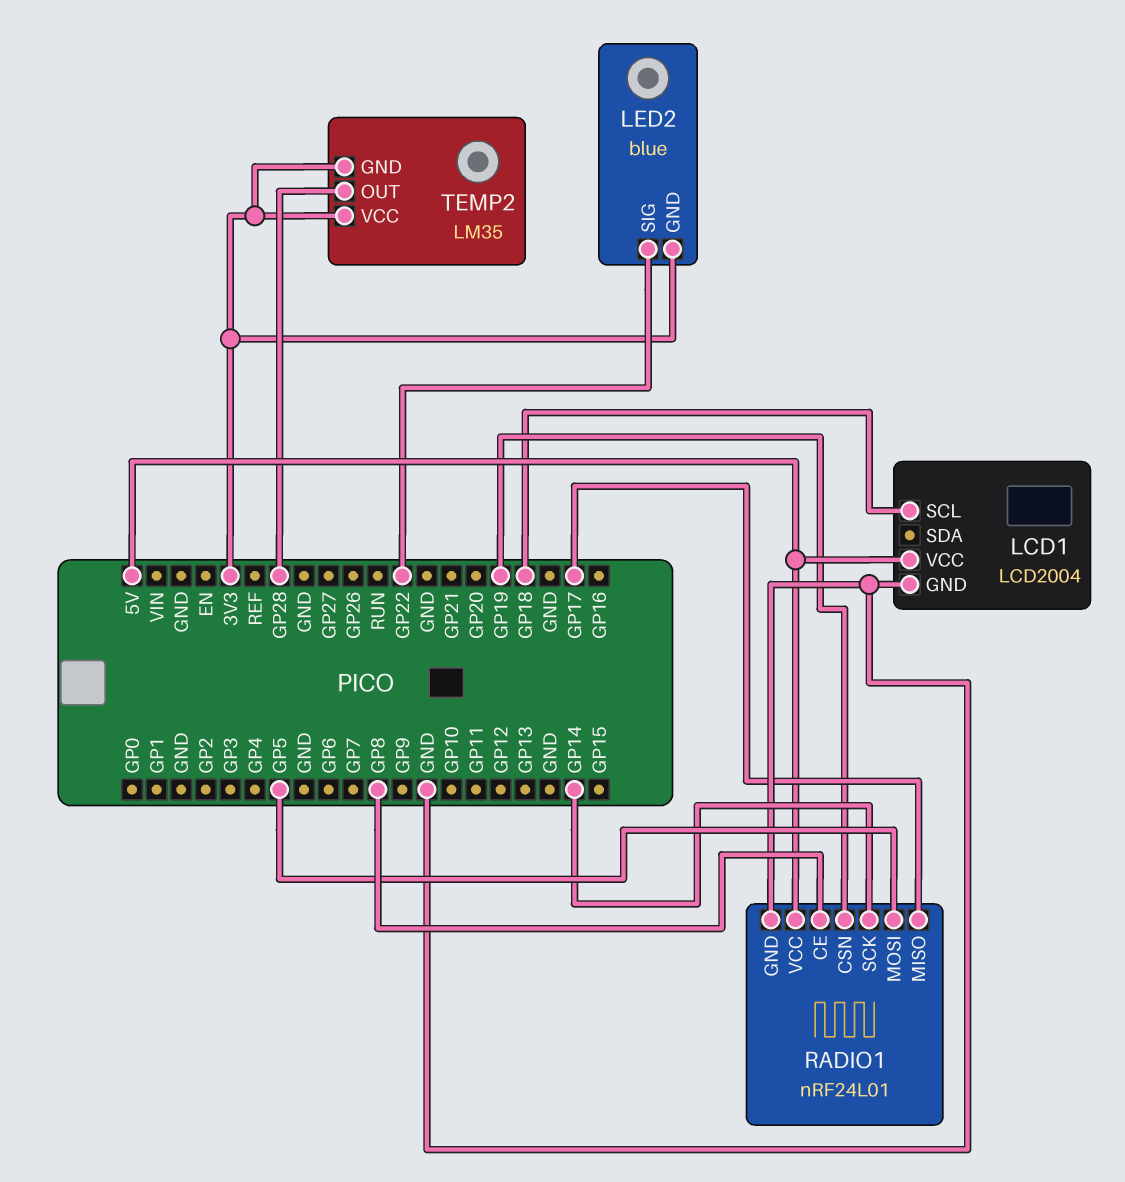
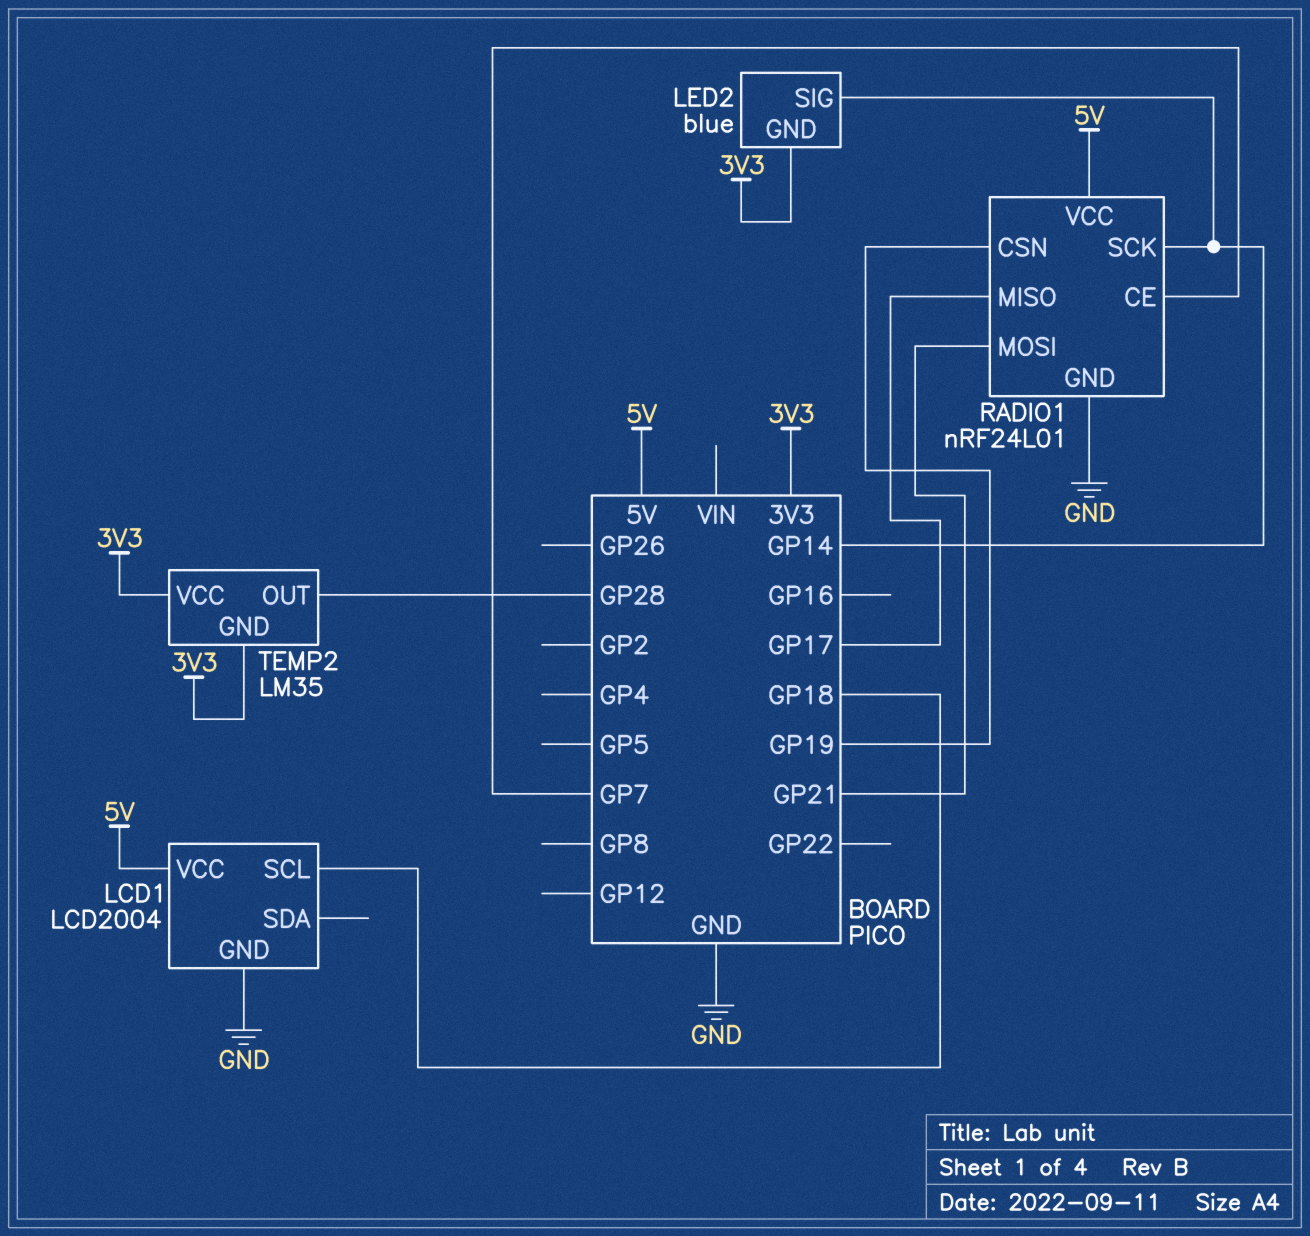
LED2 pin SIG: GP22 -> GP14
RADIO1 pin CE: GP8 -> GP7
RADIO1 pin MOSI: GP5 -> GP21

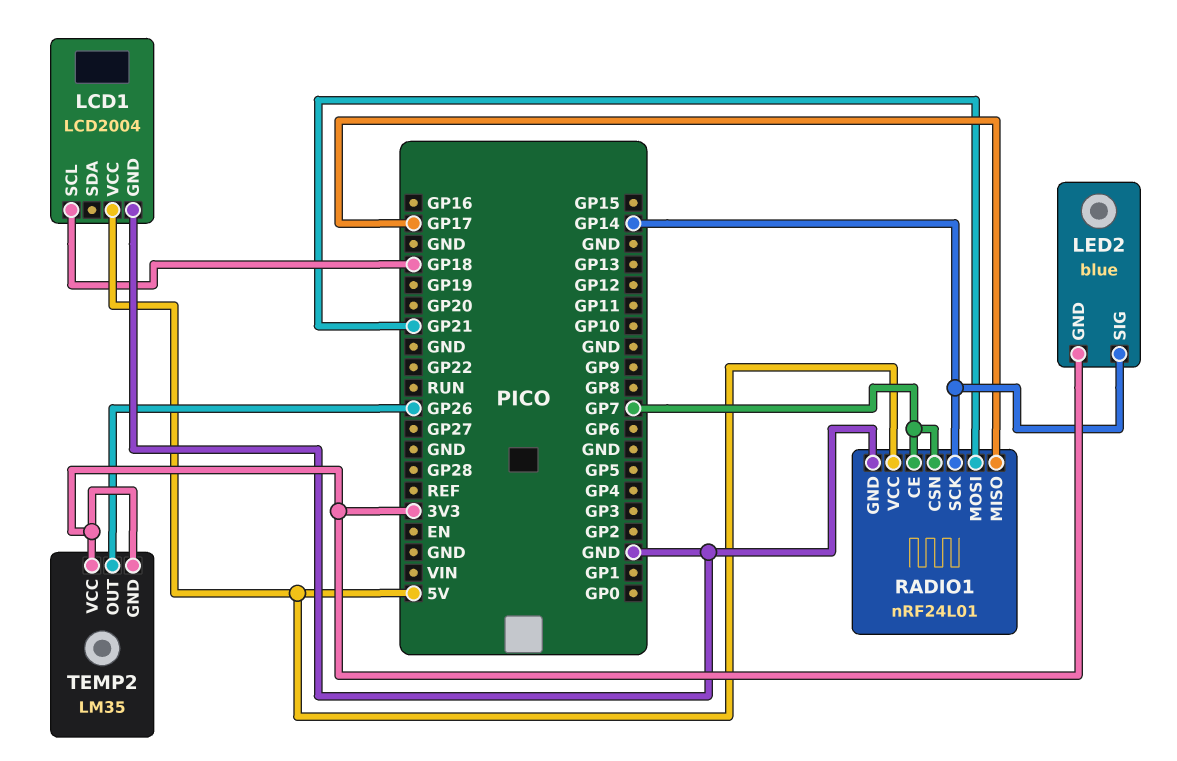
RADIO1 pin CSN: GP19 -> GP7
TEMP2 pin OUT: GP28 -> GP26

